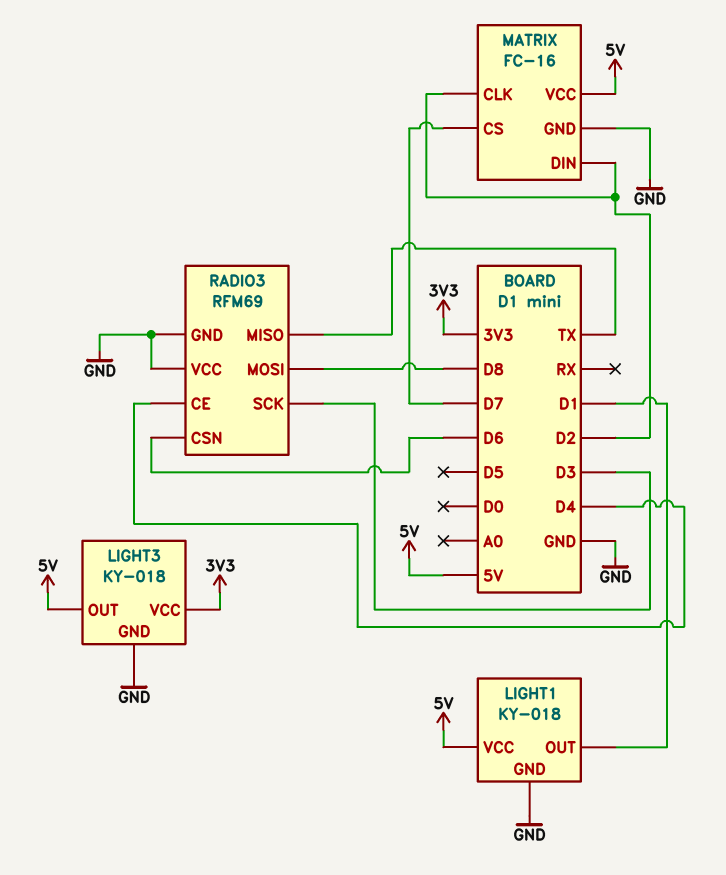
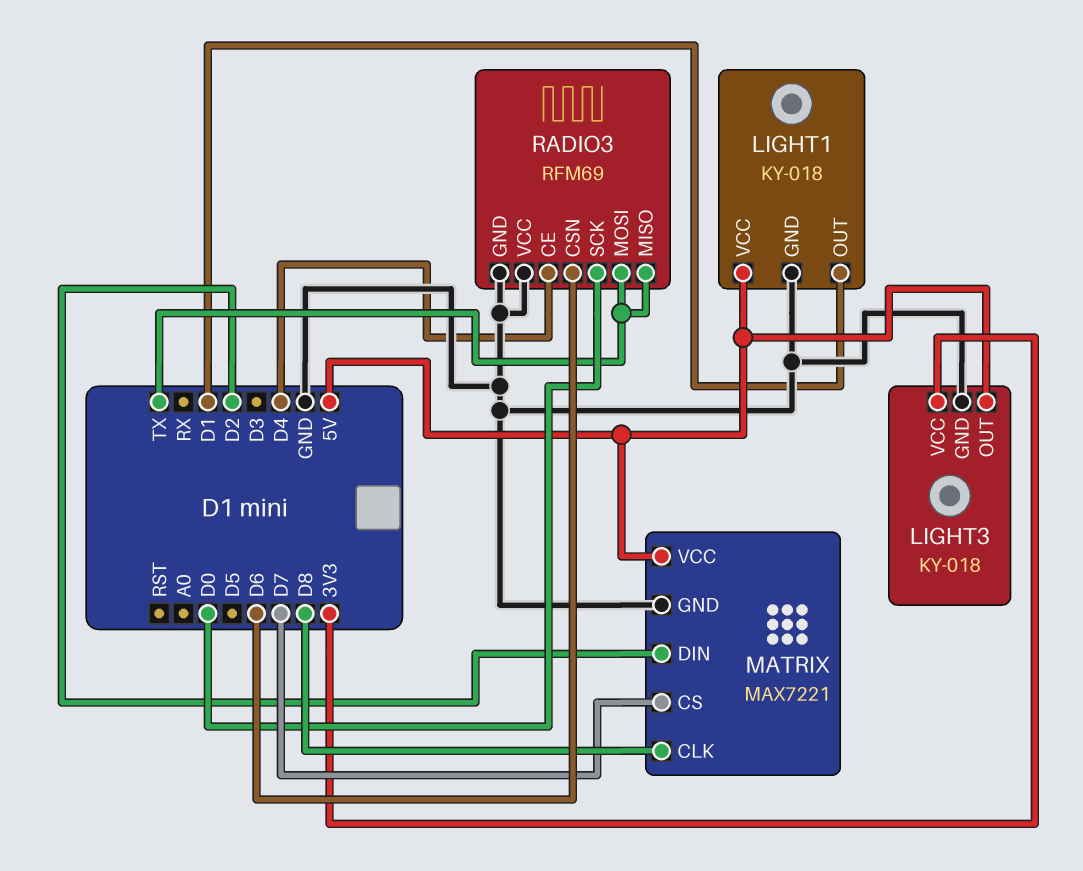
MATRIX: FC-16 -> MAX7221
MATRIX pin CLK: D2 -> D8
RADIO3 pin MOSI: D8 -> TX
RADIO3 pin SCK: D3 -> D0

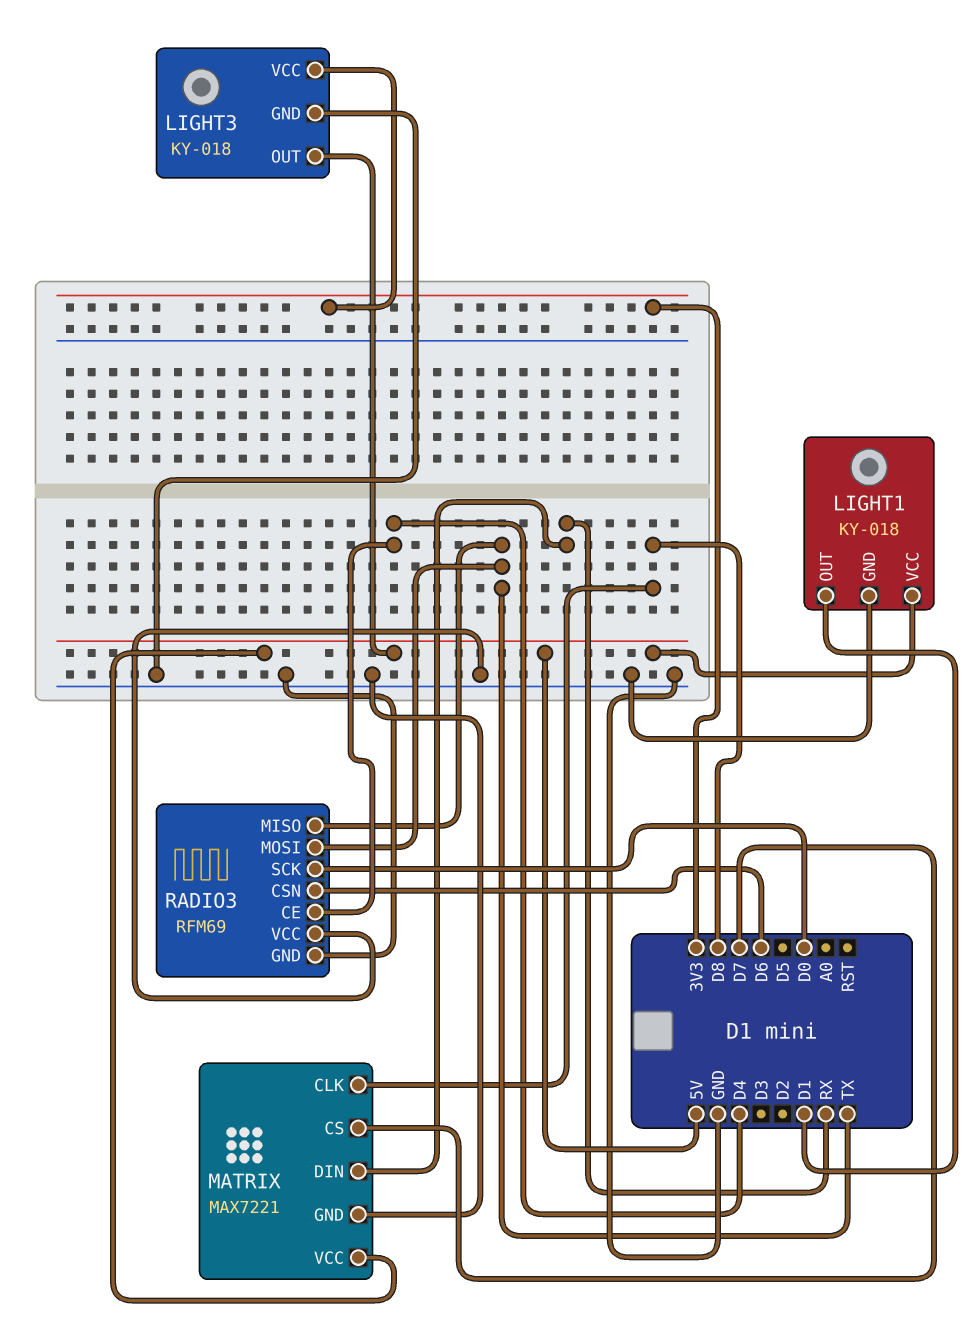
MATRIX pin DIN: D2 -> RX

